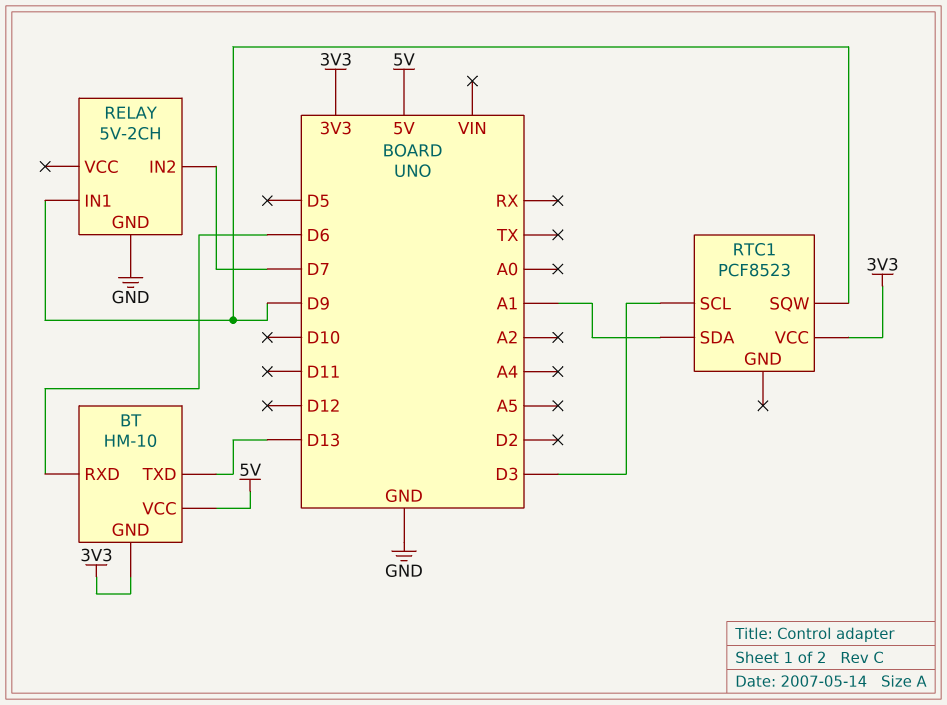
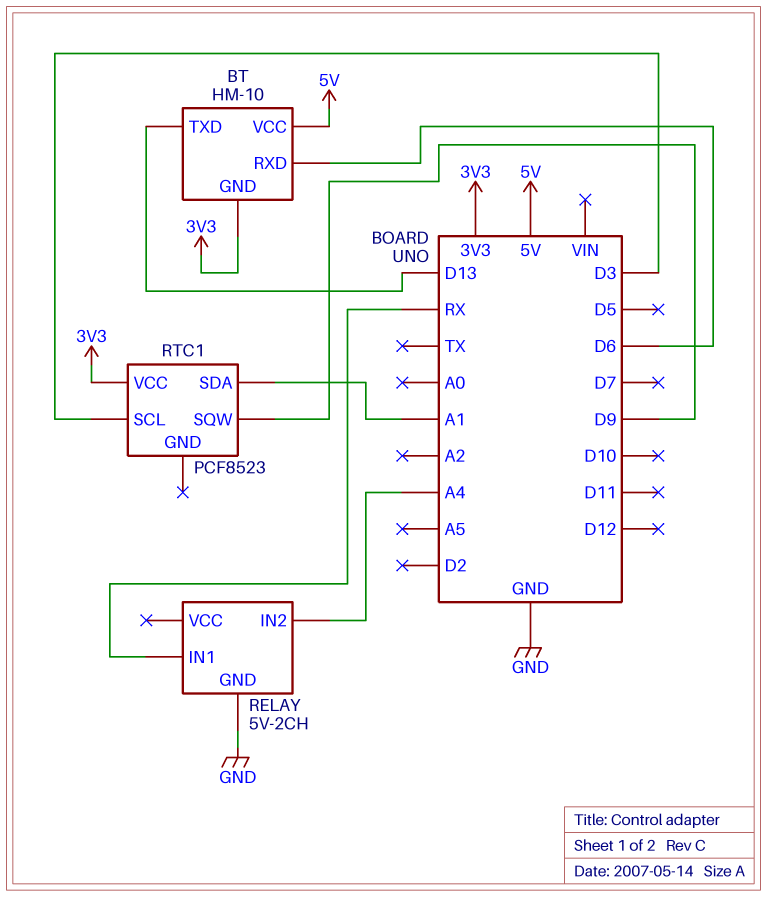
RELAY pin IN1: D9 -> RX
RELAY pin IN2: D7 -> A4

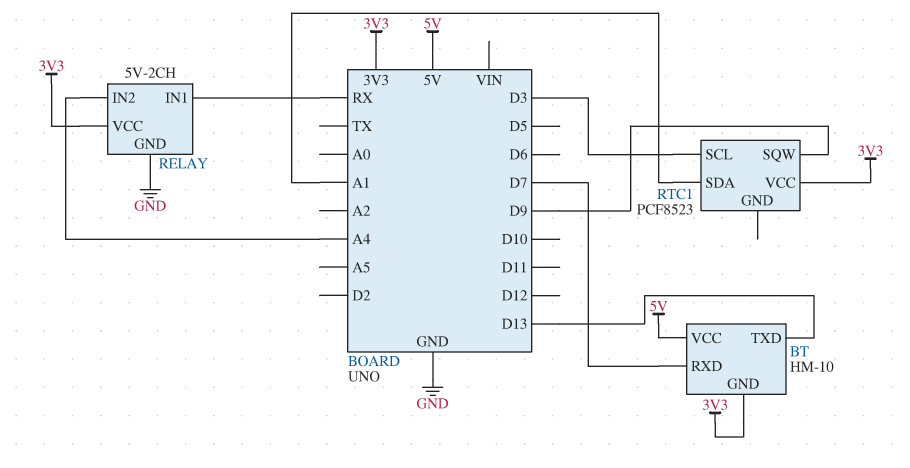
BT pin RXD: D6 -> D7
RELAY pin VCC: none -> 3V3

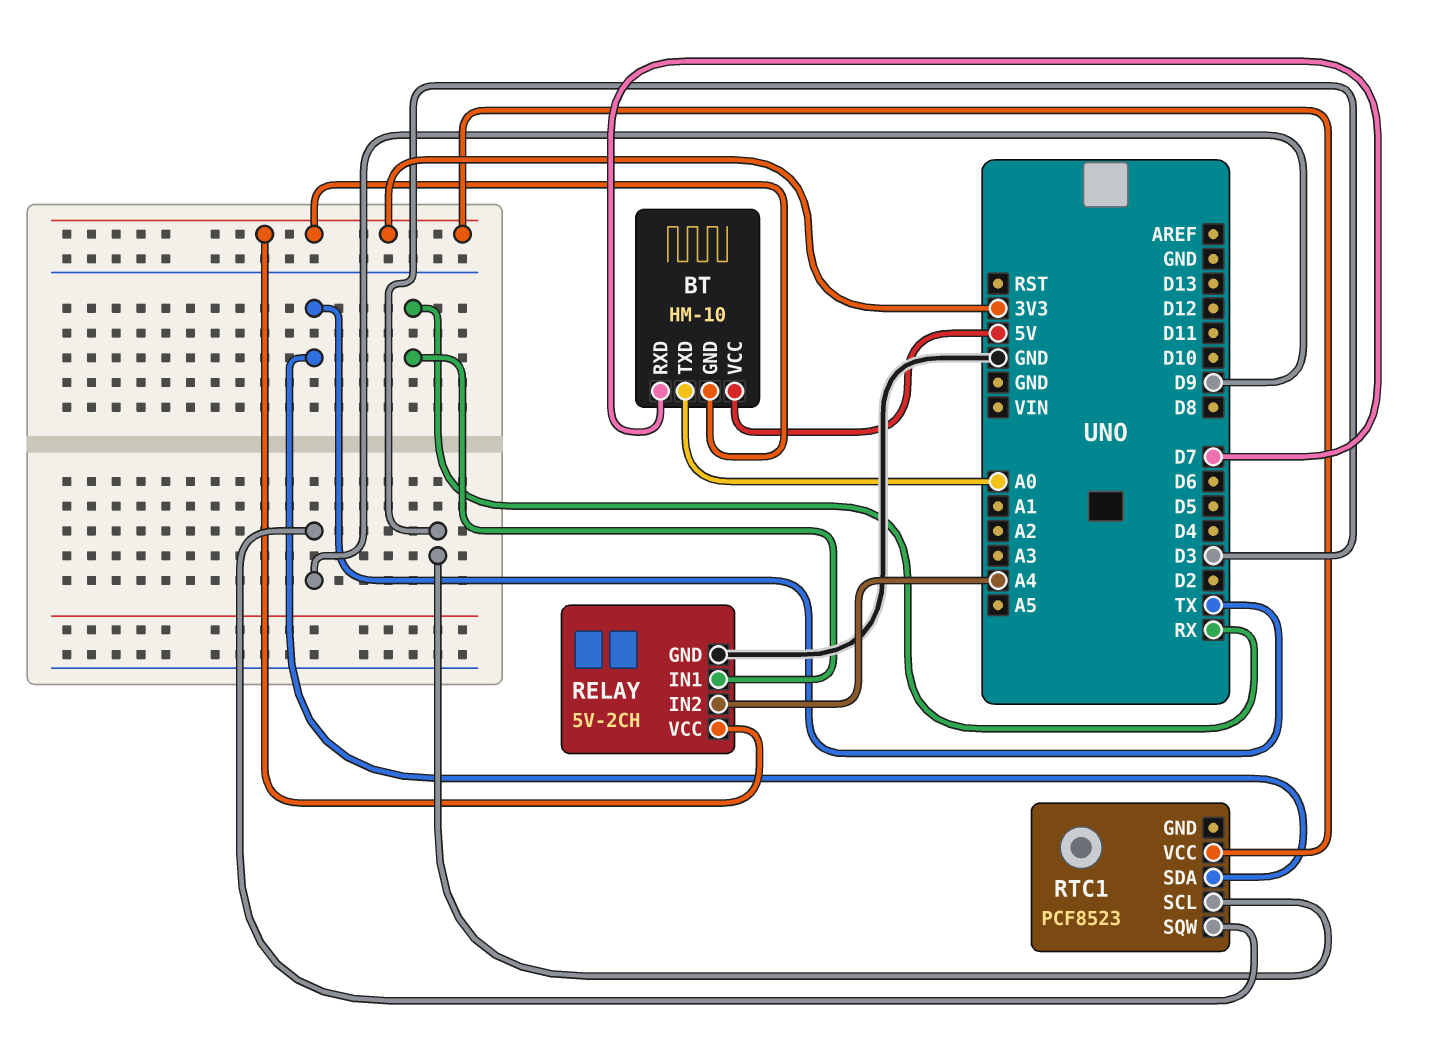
BT pin TXD: D13 -> A0
RTC1 pin SDA: A1 -> TX

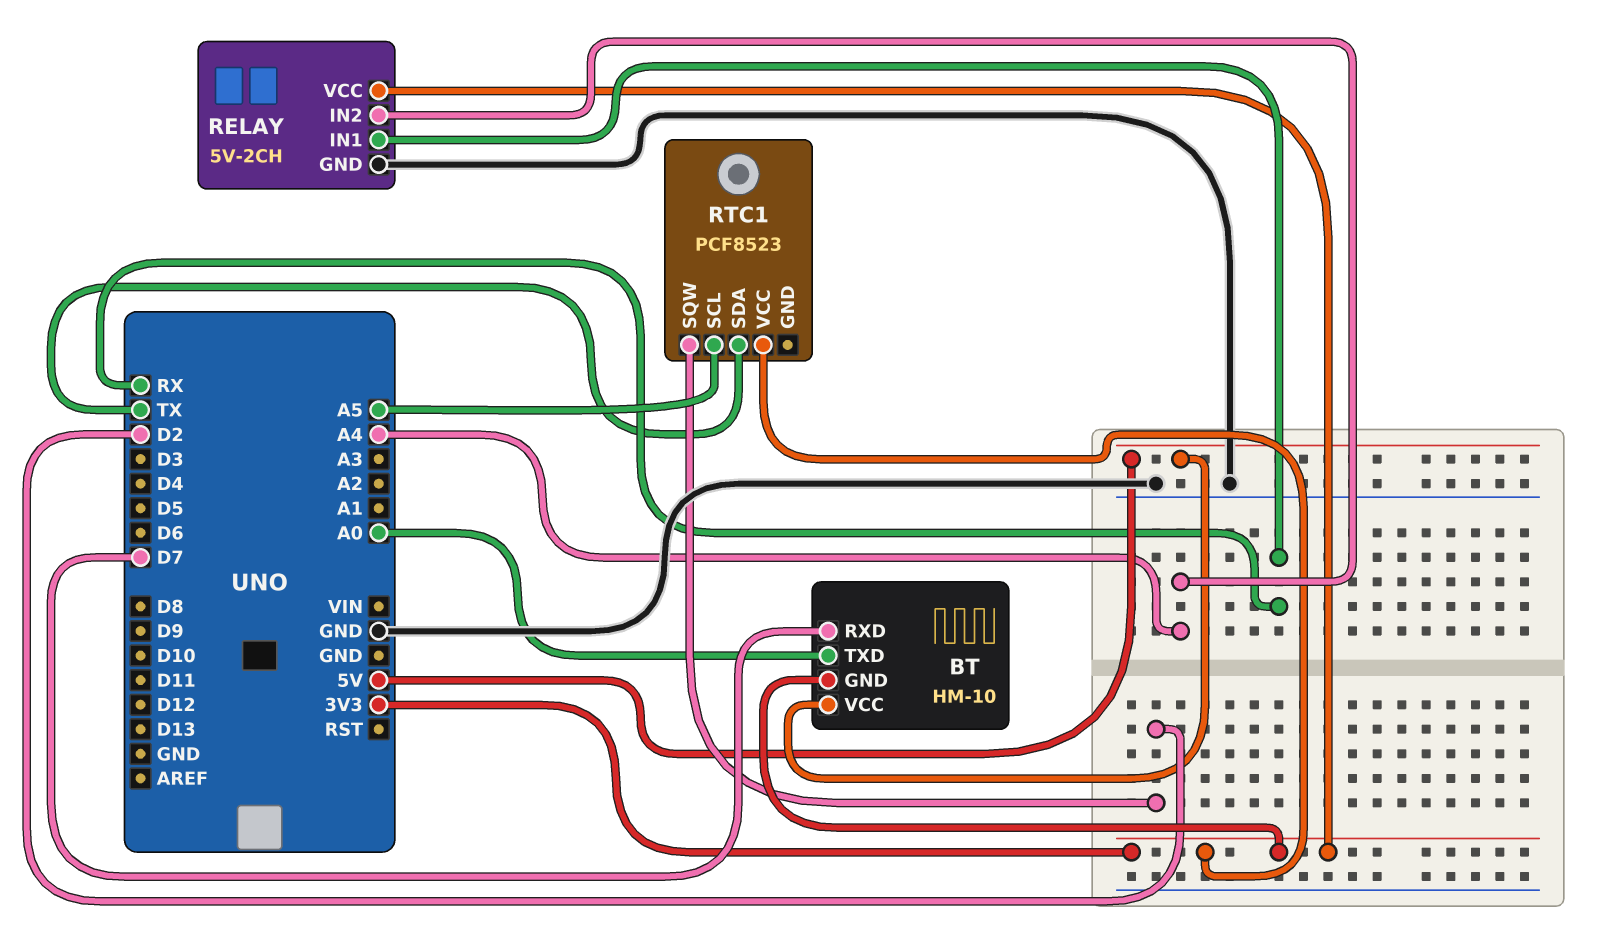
RTC1 pin SCL: D3 -> A5
RTC1 pin SQW: D9 -> D2

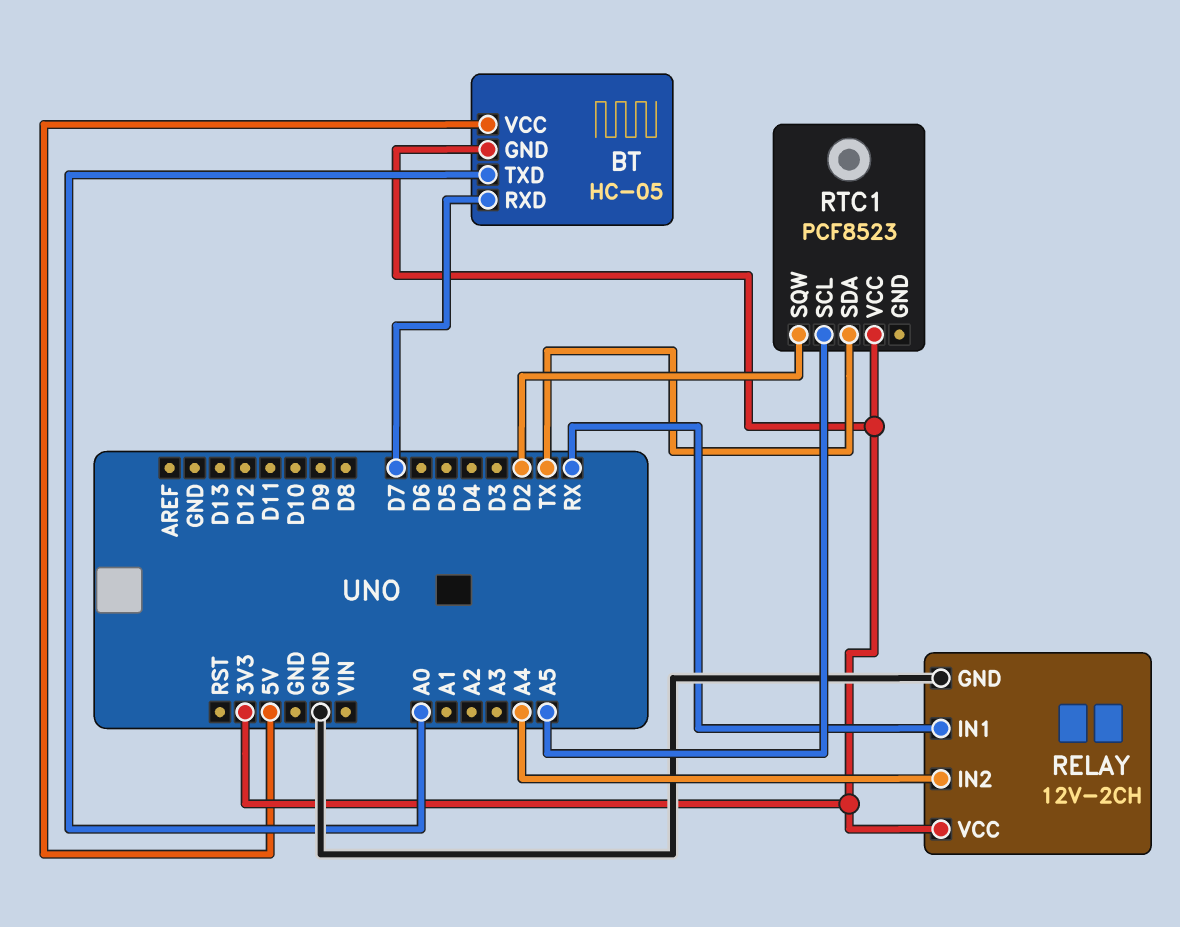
BT: HM-10 -> HC-05
RELAY: 5V-2CH -> 12V-2CH

